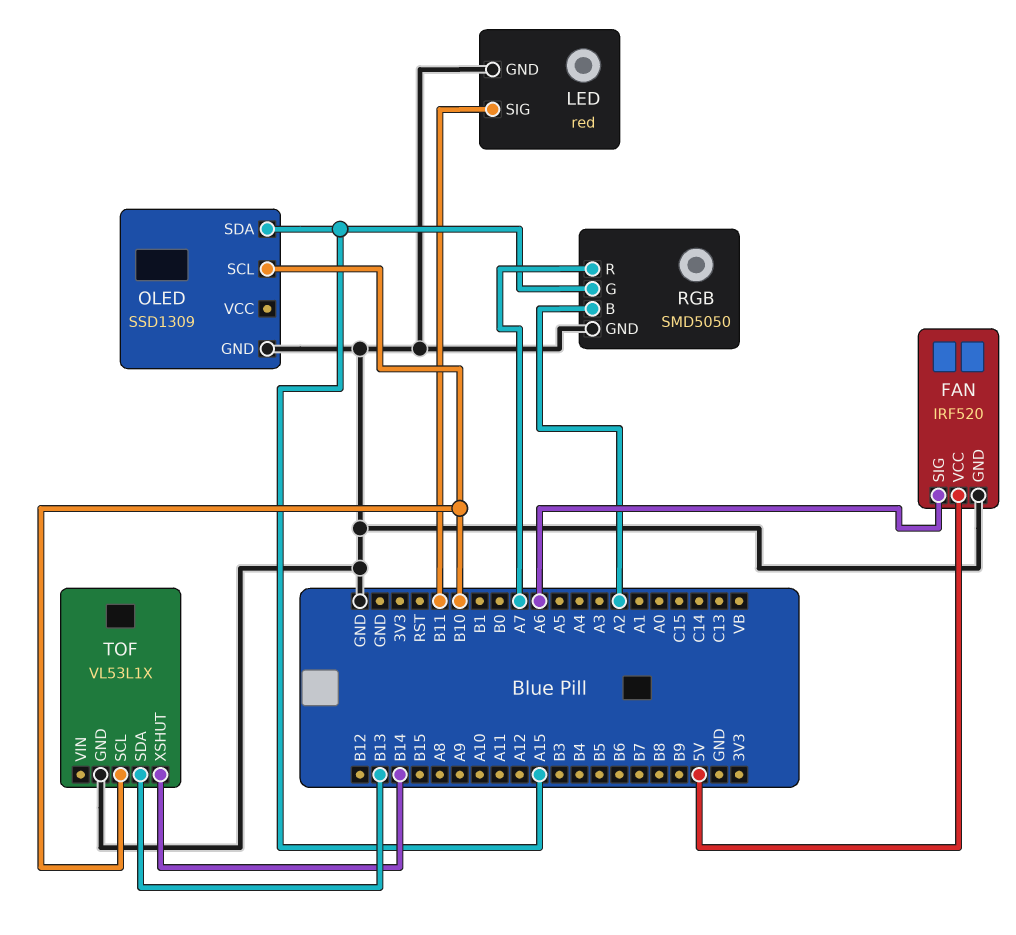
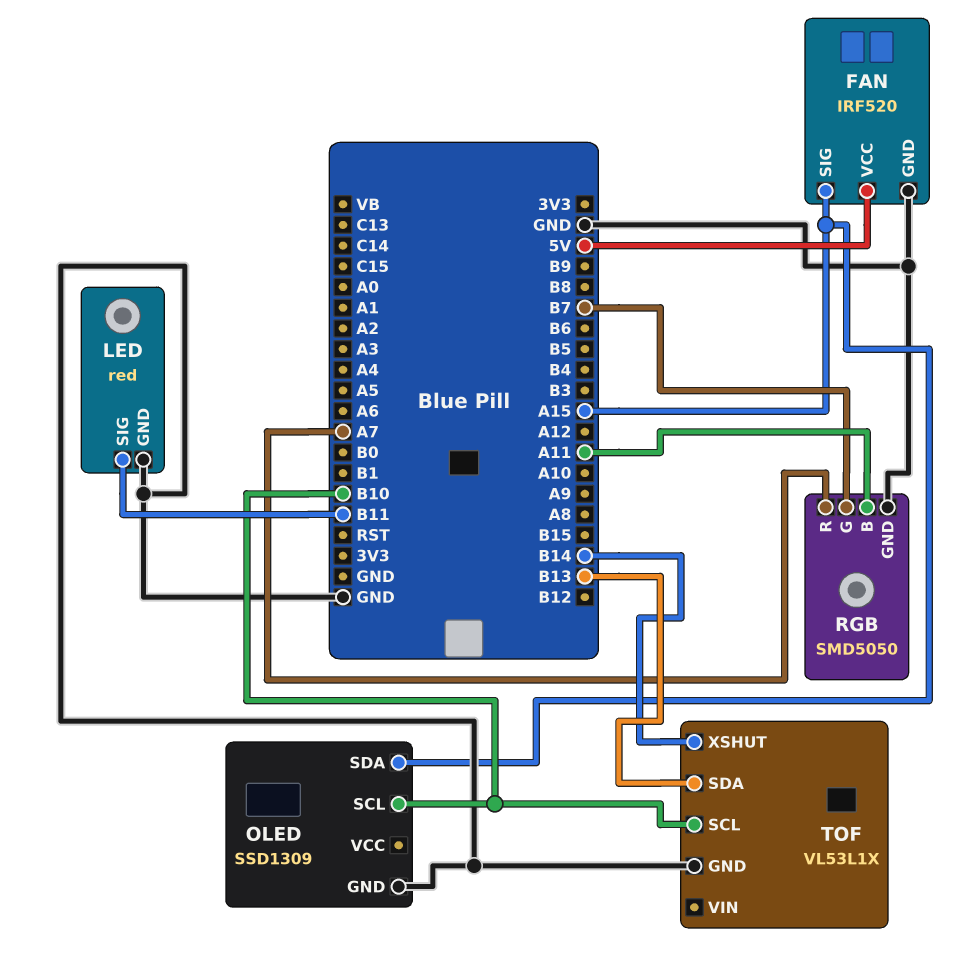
FAN pin SIG: A6 -> A15
RGB pin B: A2 -> A11
RGB pin G: A15 -> B7

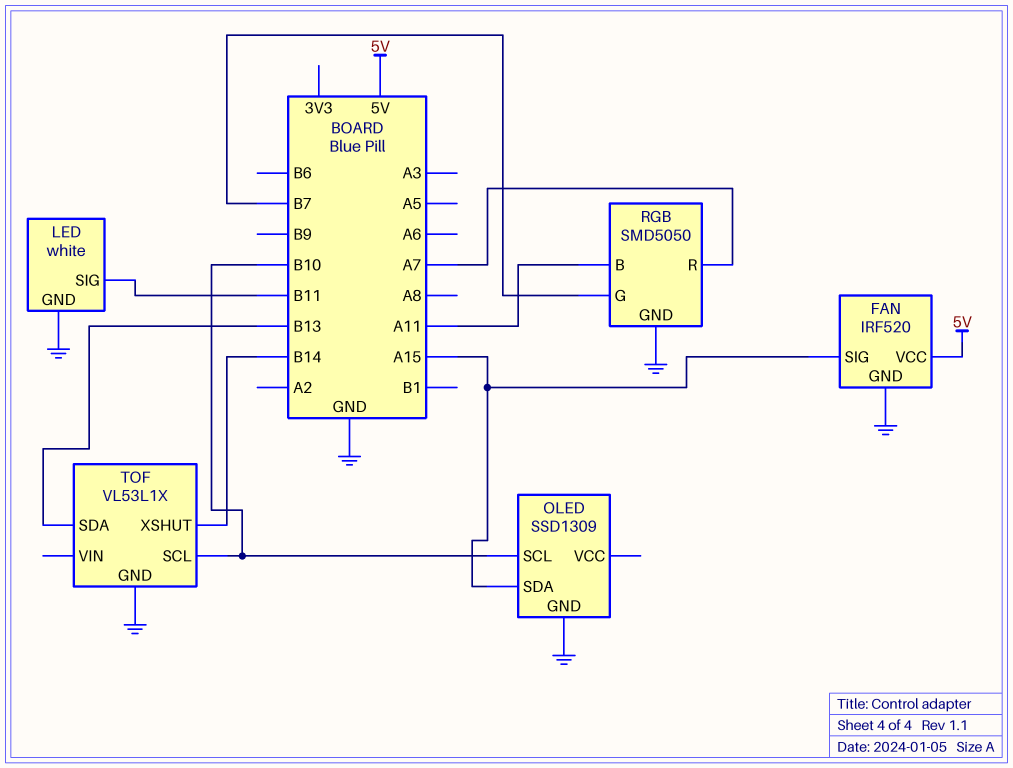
LED: red -> white

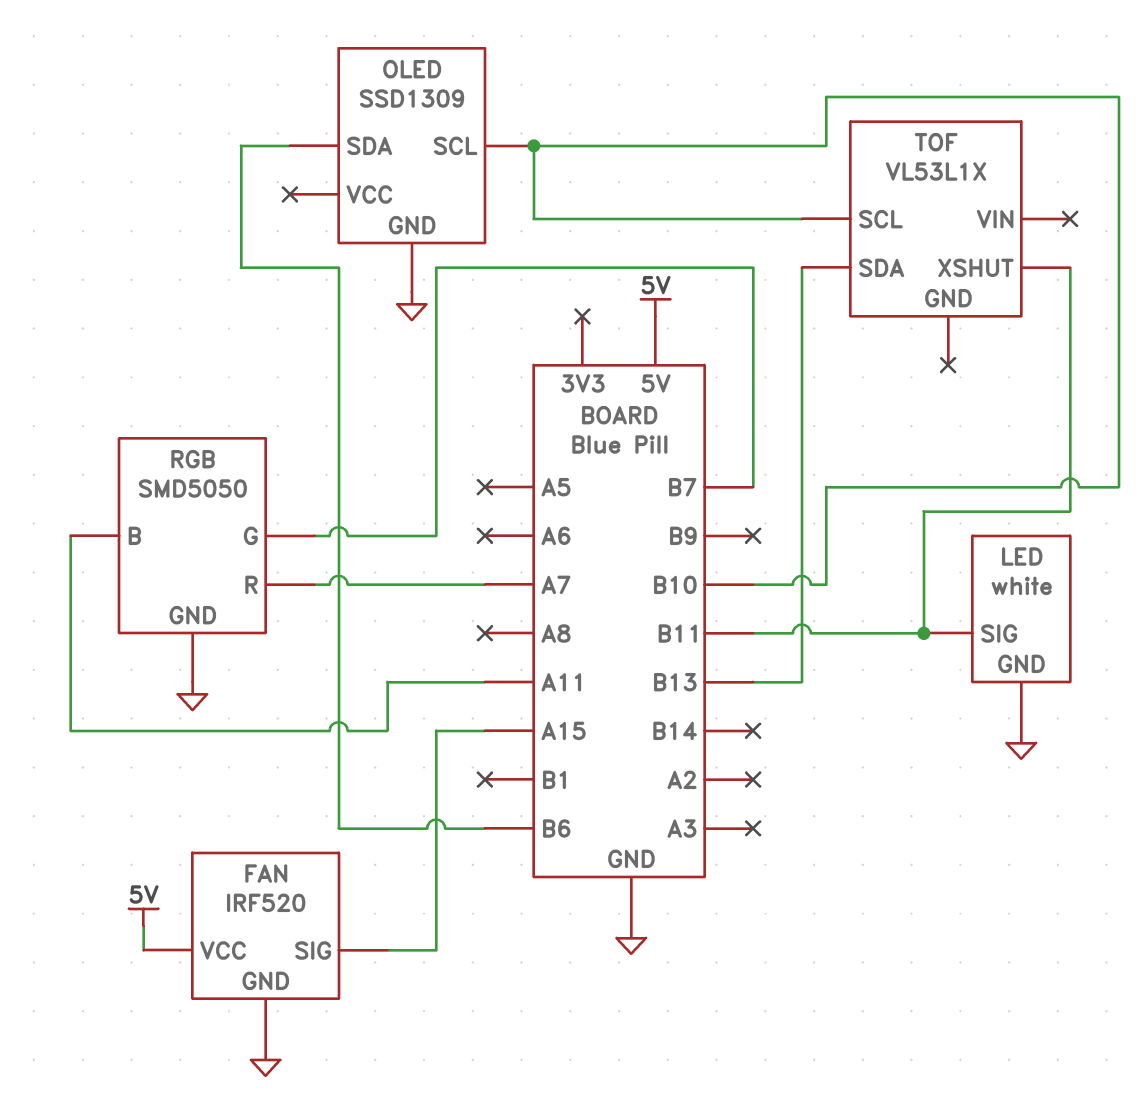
OLED pin SDA: A15 -> B6
TOF pin GND: GND -> none
TOF pin XSHUT: B14 -> B11

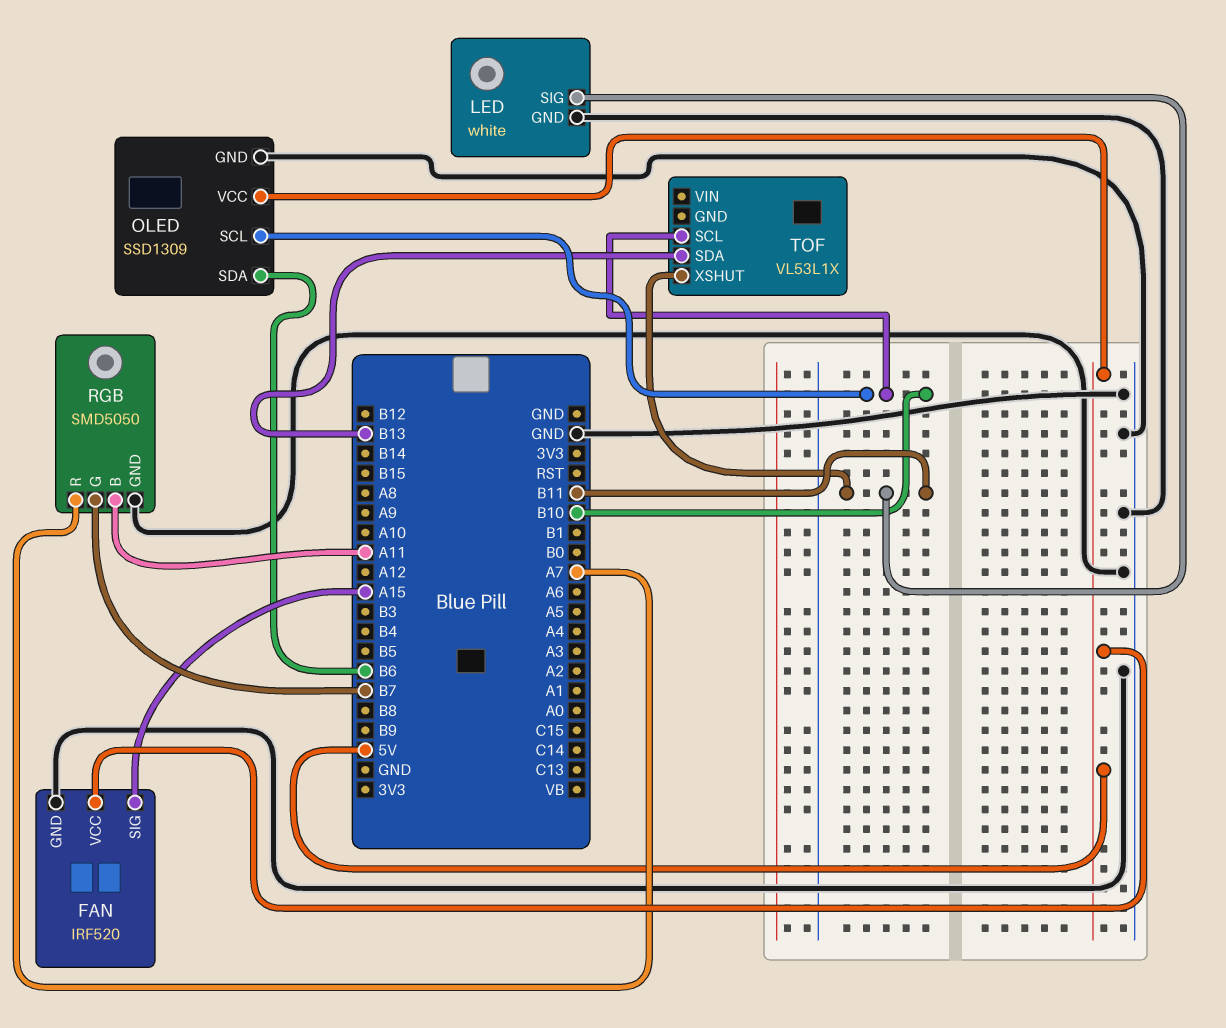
OLED pin VCC: none -> 5V

